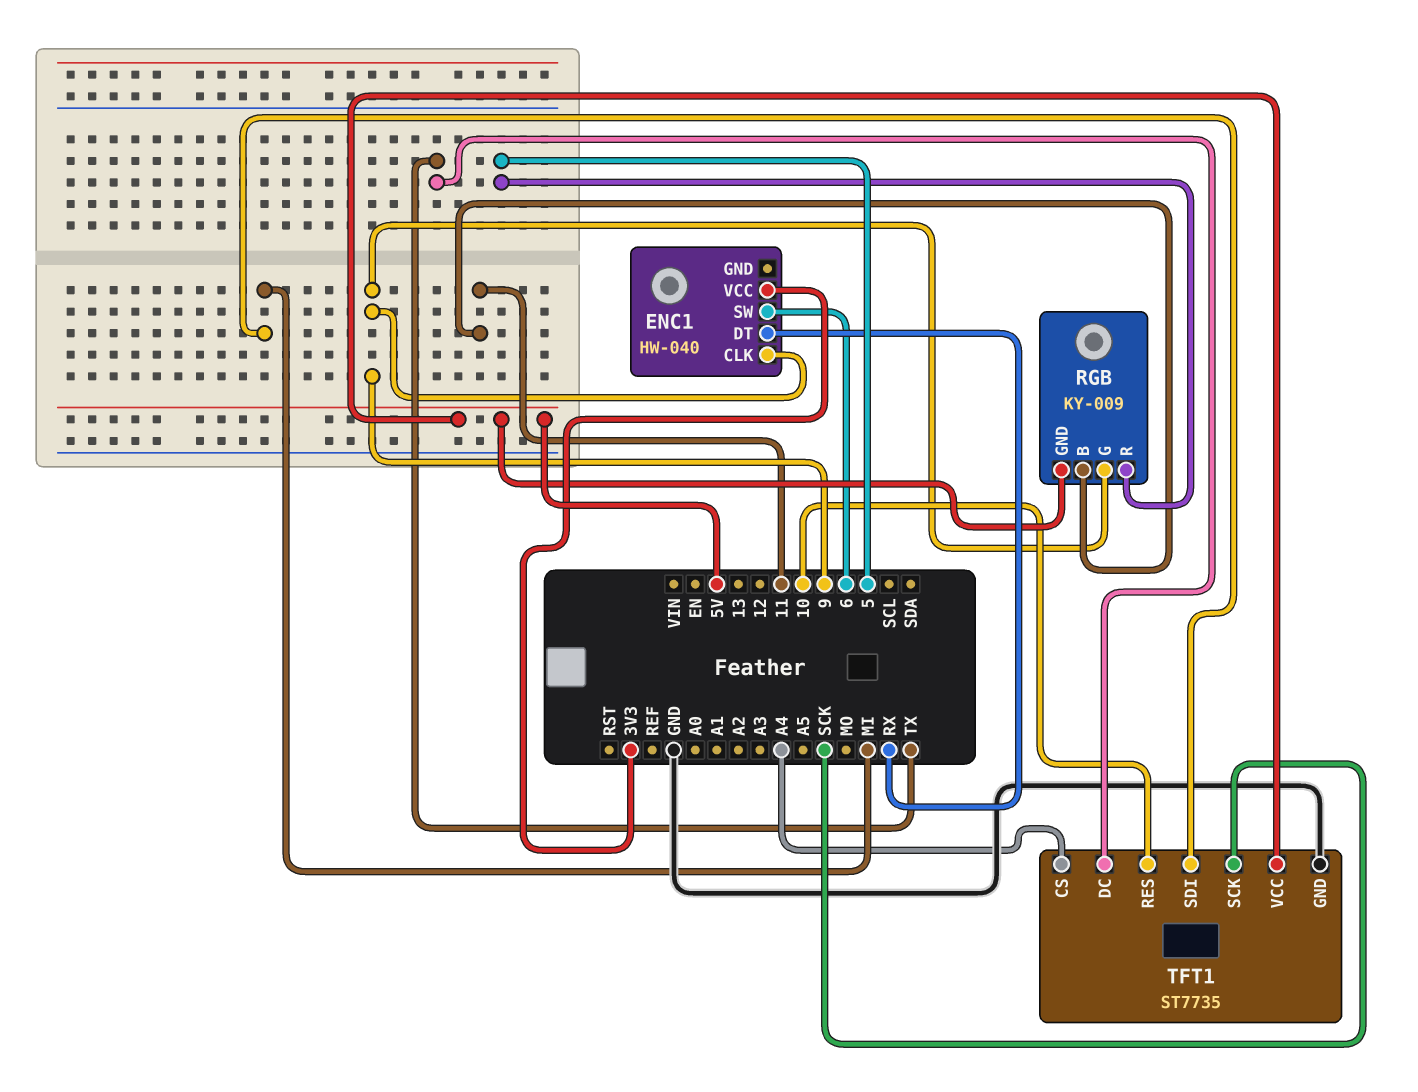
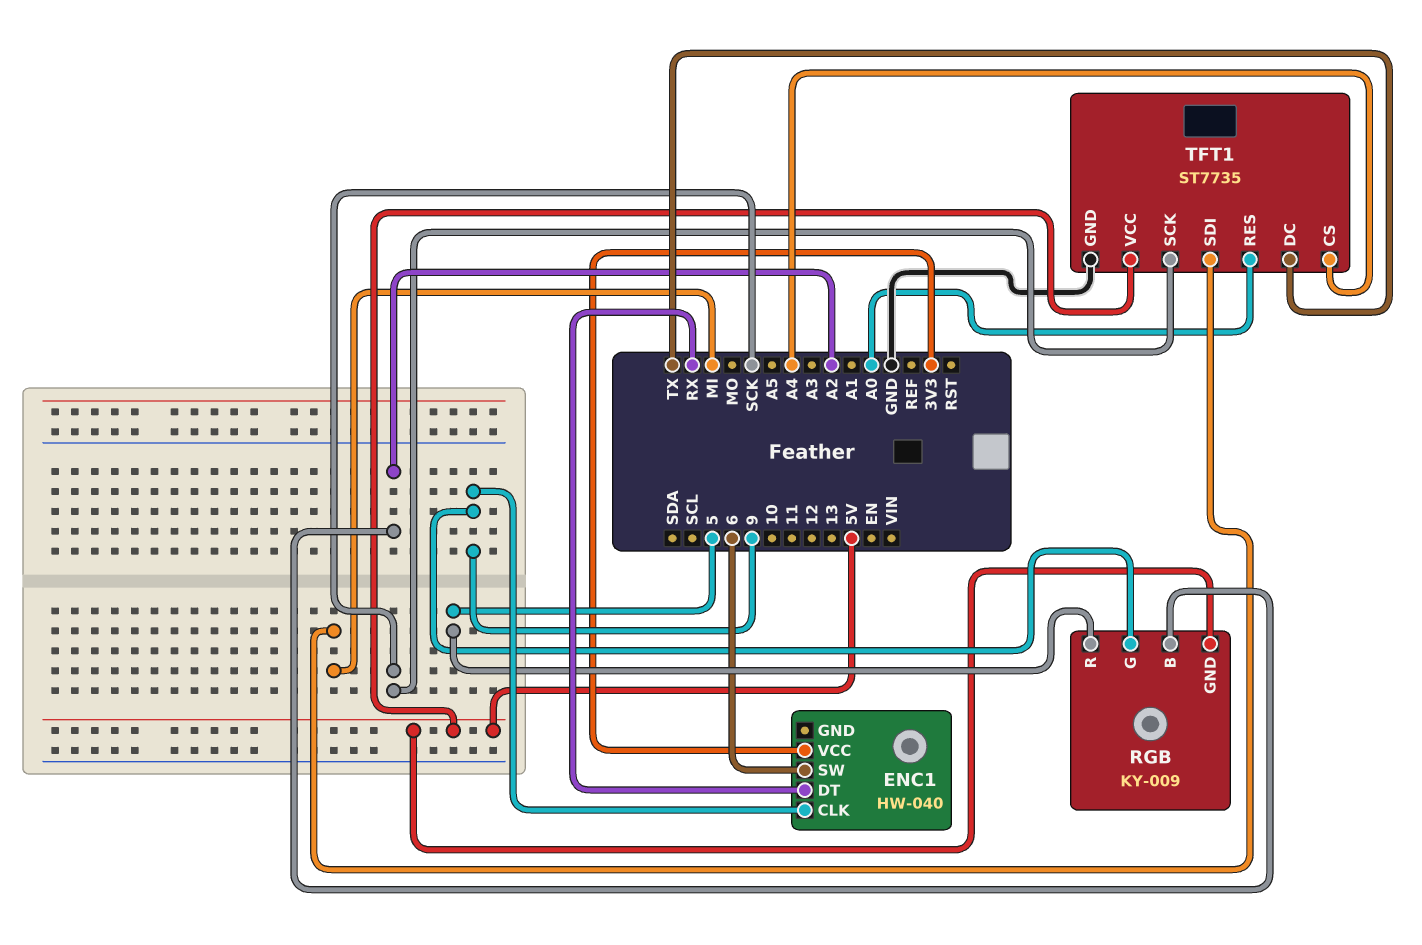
RGB pin B: 11 -> A2
TFT1 pin RES: 10 -> A0

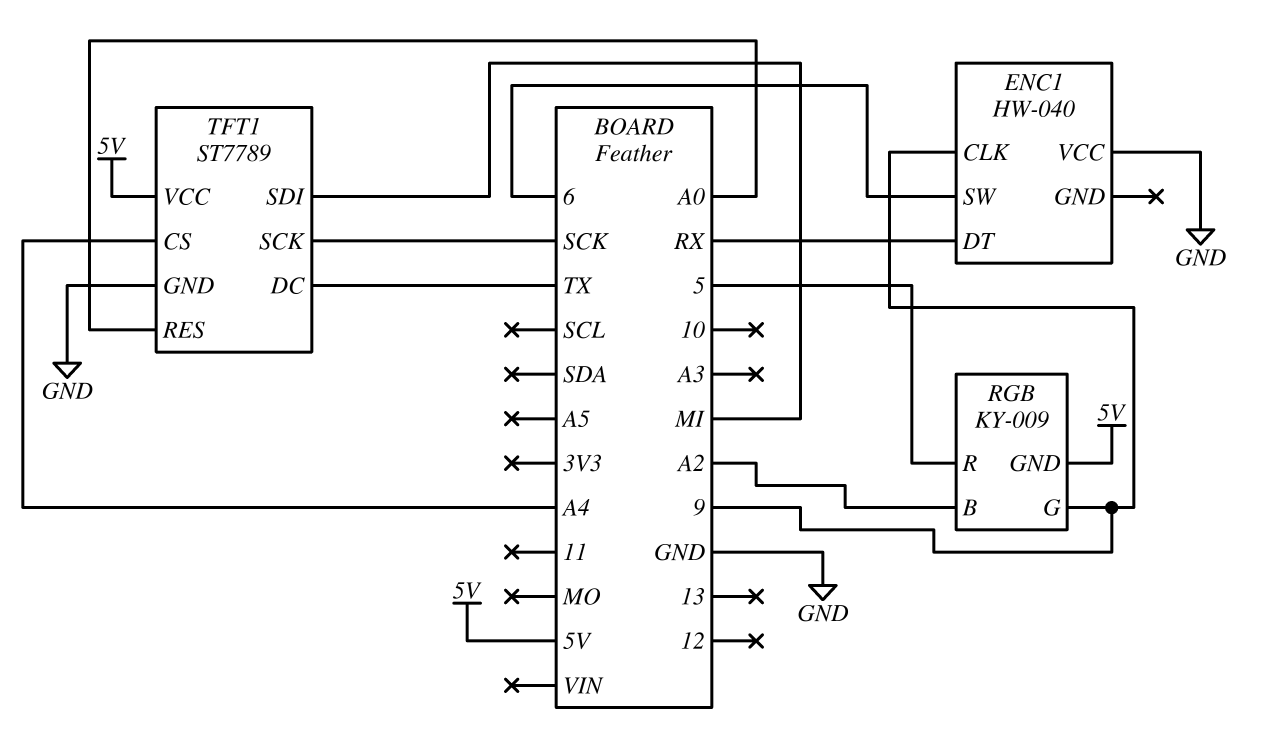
ENC1 pin VCC: 3V3 -> GND
TFT1: ST7735 -> ST7789

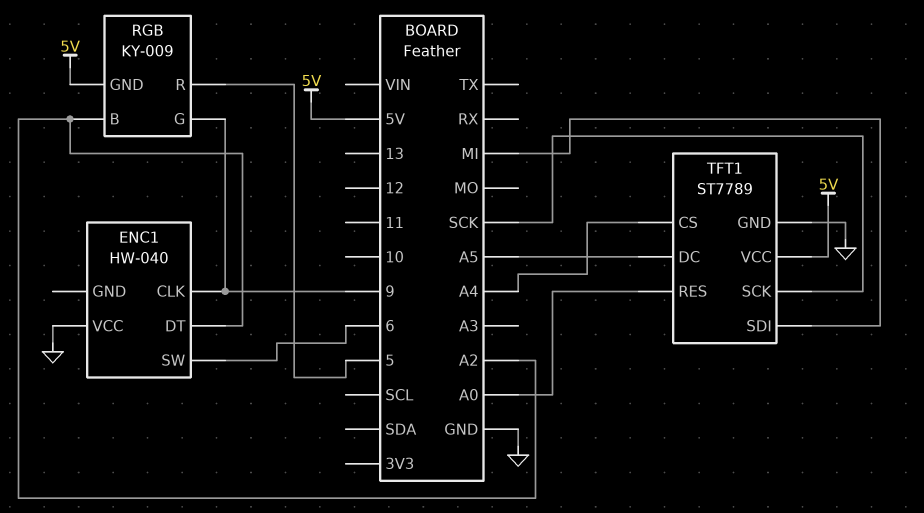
ENC1 pin DT: RX -> A2
TFT1 pin DC: TX -> A5

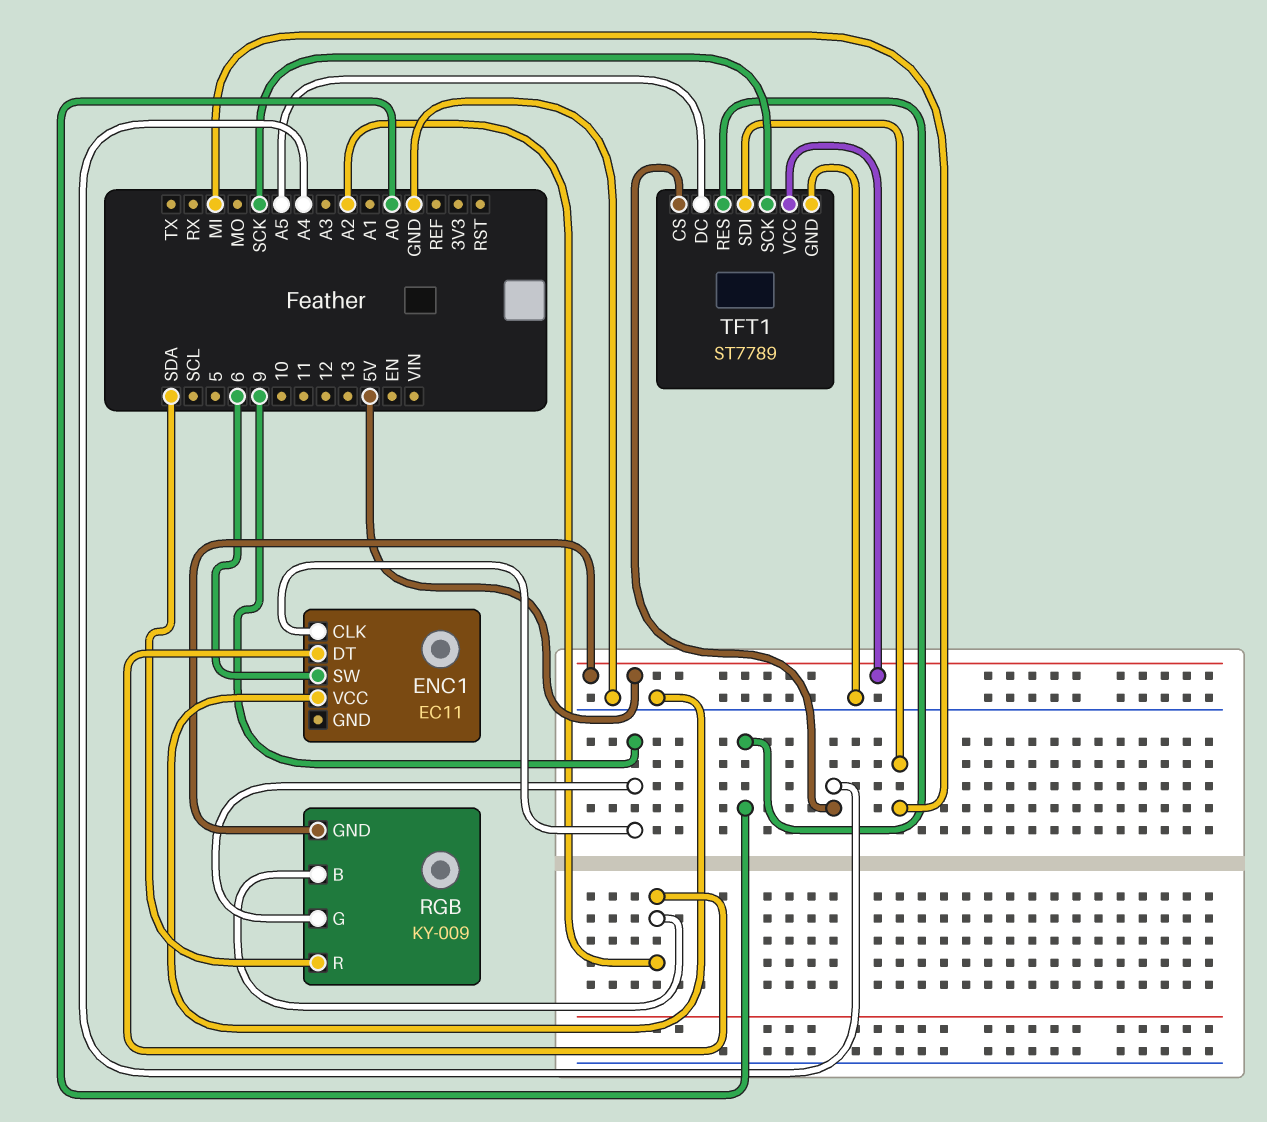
ENC1: HW-040 -> EC11
RGB pin R: 5 -> SDA

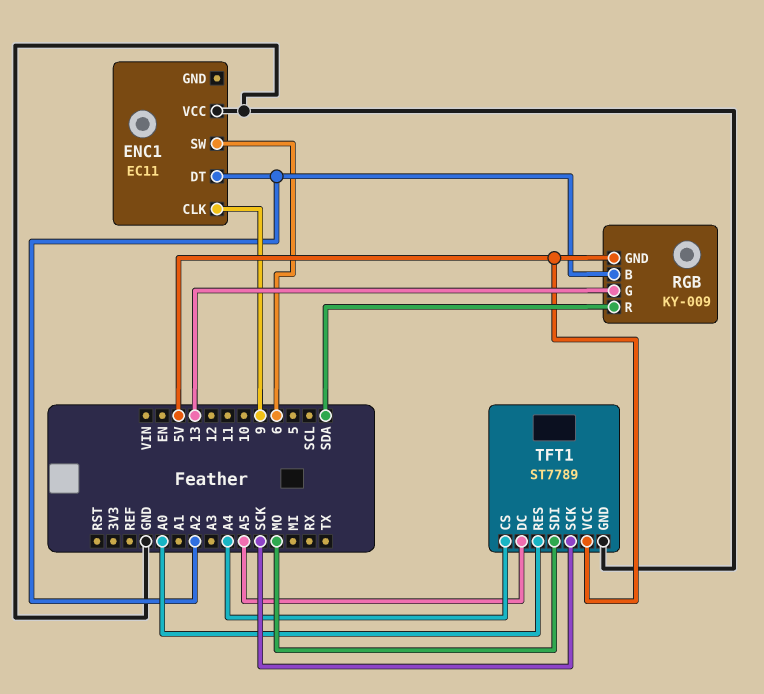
RGB pin G: 9 -> 13
TFT1 pin SDI: MI -> MO

